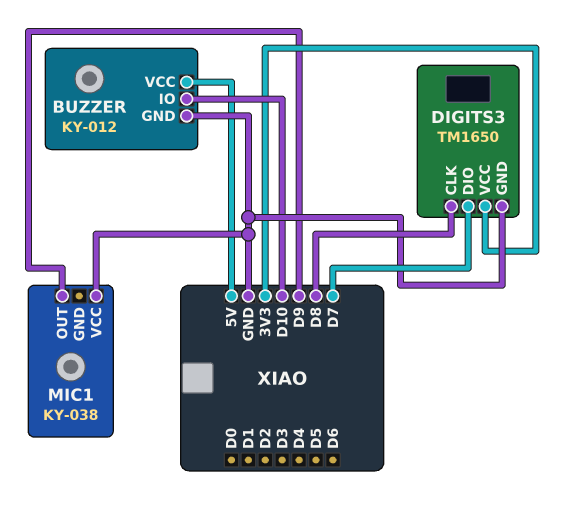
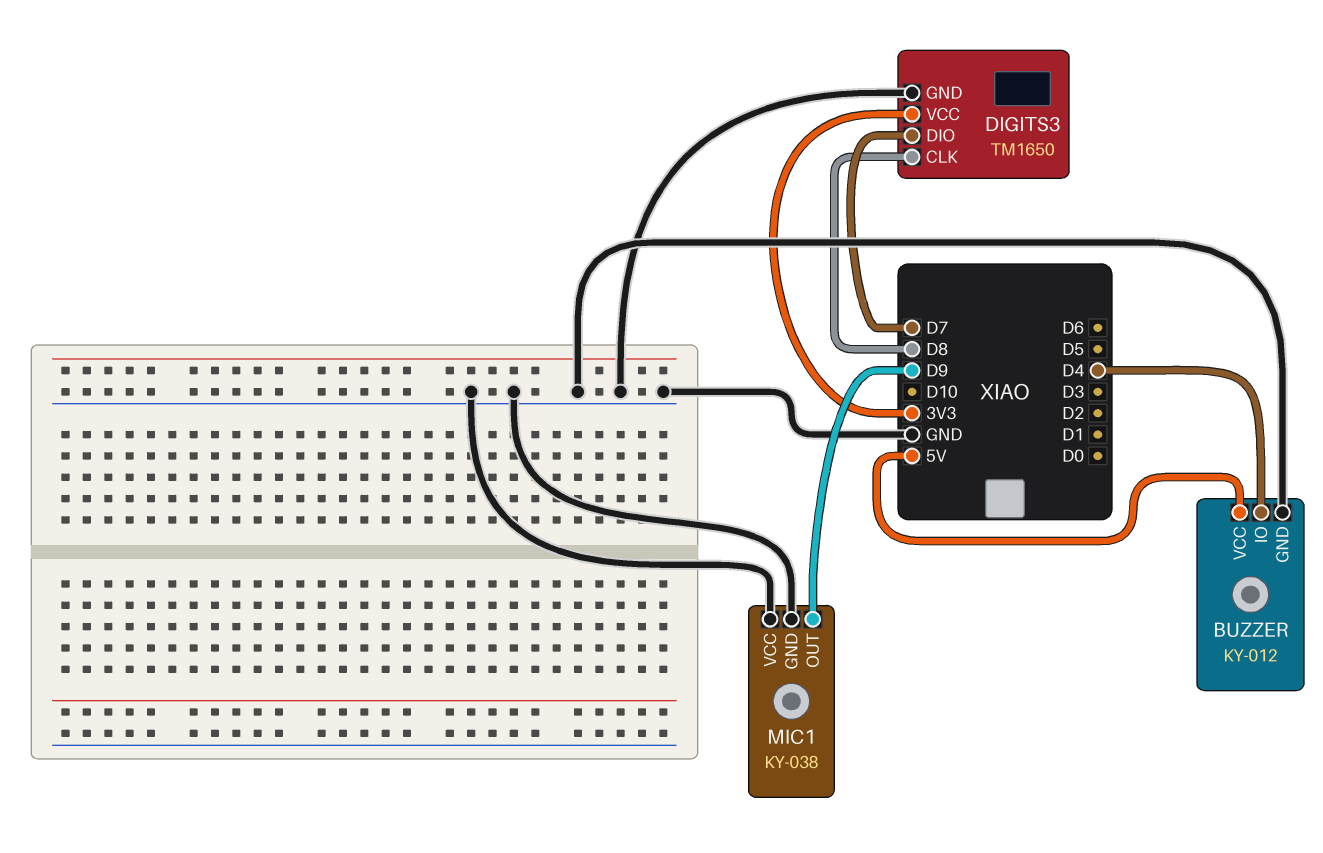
BUZZER pin IO: D10 -> D4
MIC1 pin GND: none -> GND

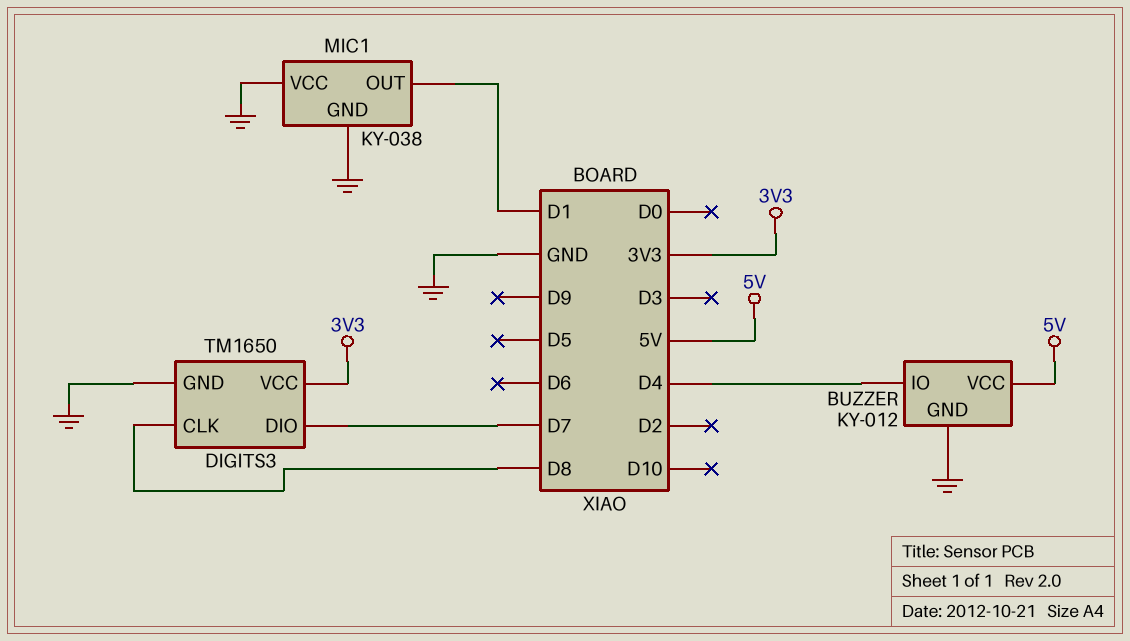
MIC1 pin OUT: D9 -> D1

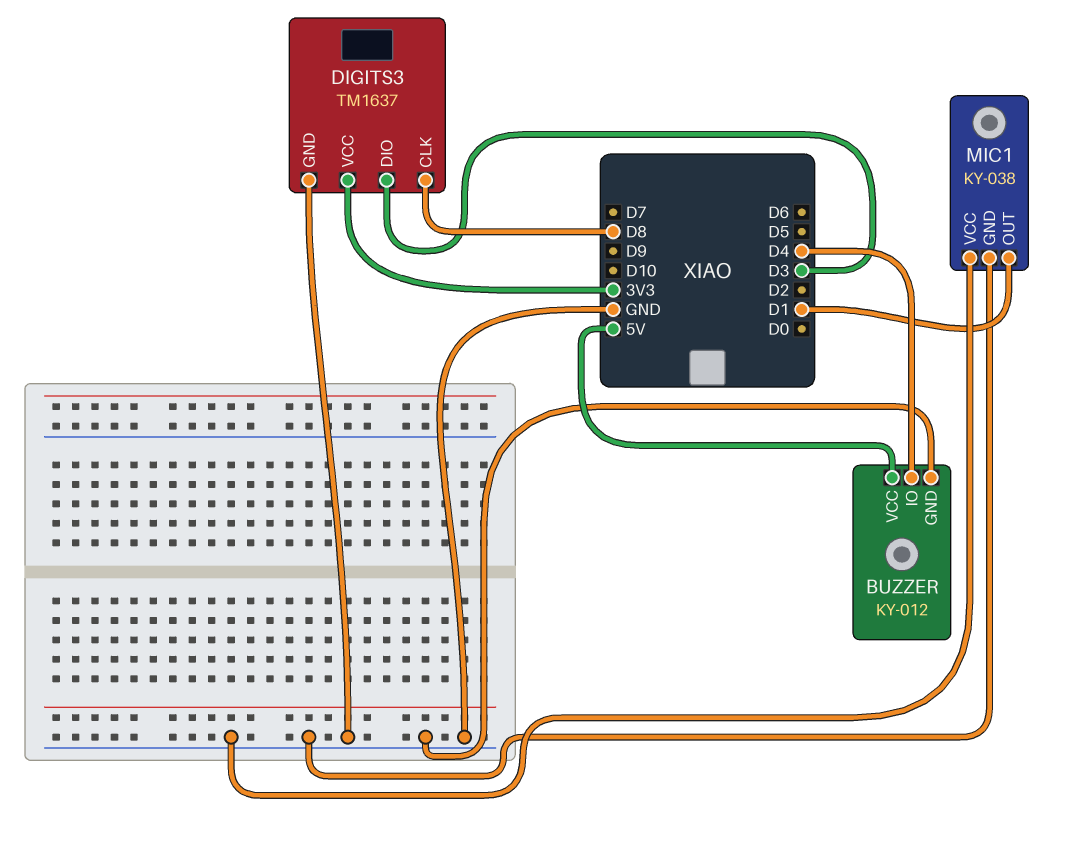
DIGITS3: TM1650 -> TM1637
DIGITS3 pin DIO: D7 -> D3

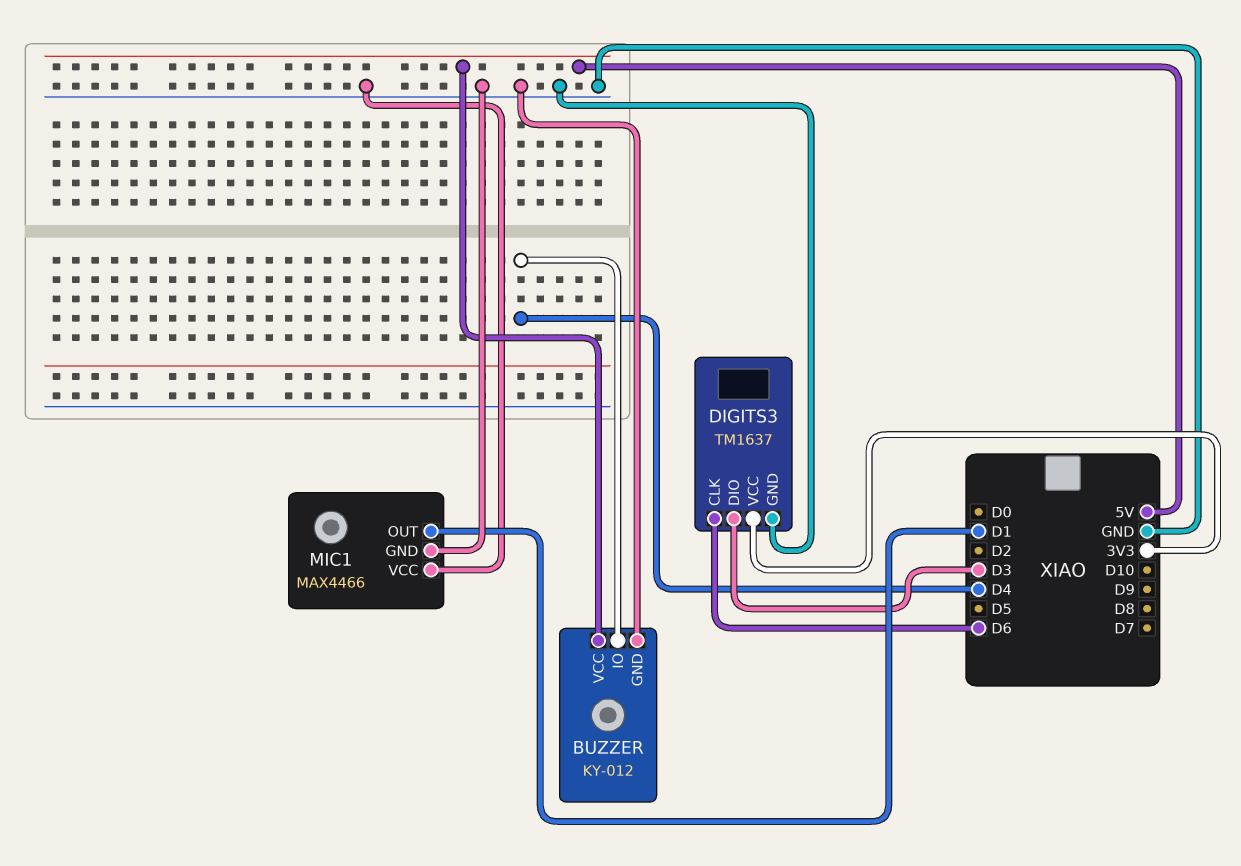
DIGITS3 pin CLK: D8 -> D6
MIC1: KY-038 -> MAX4466

